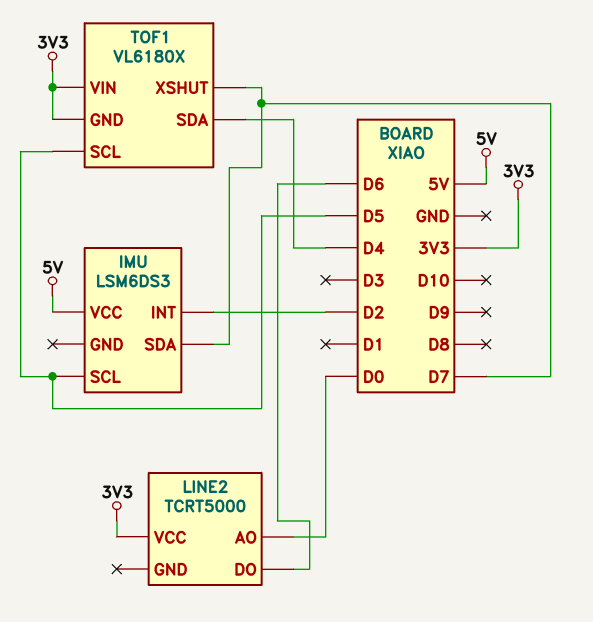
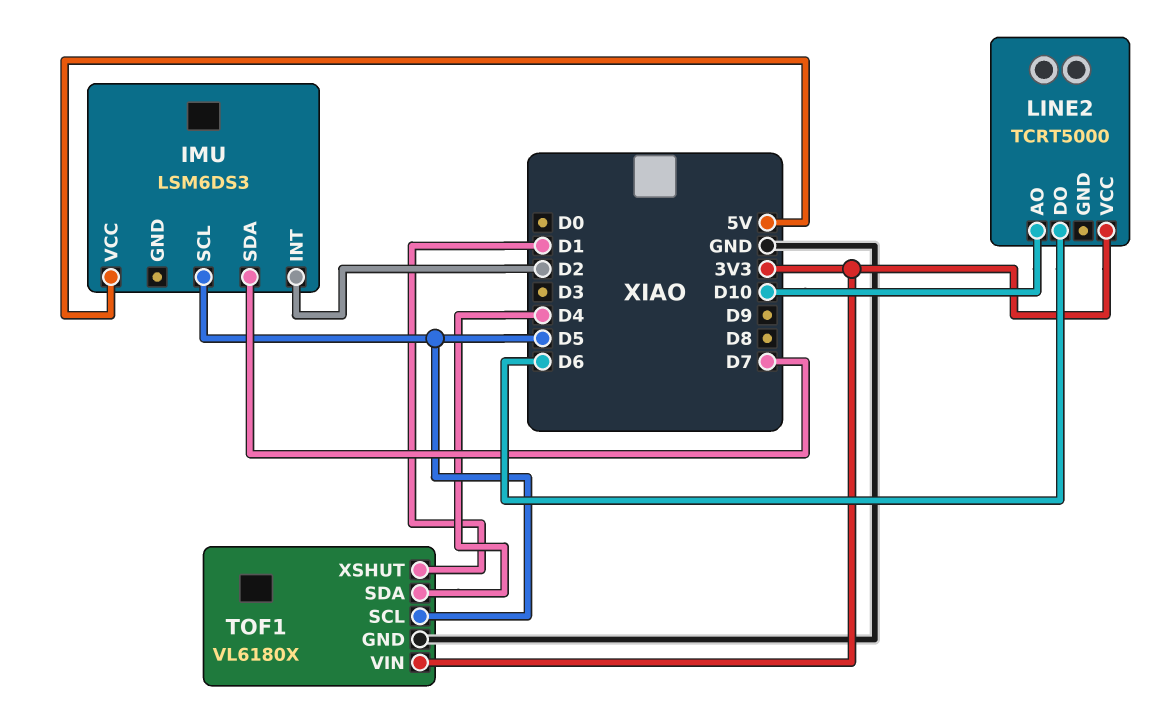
LINE2 pin AO: D0 -> D10
TOF1 pin GND: 3V3 -> GND
TOF1 pin XSHUT: D7 -> D1

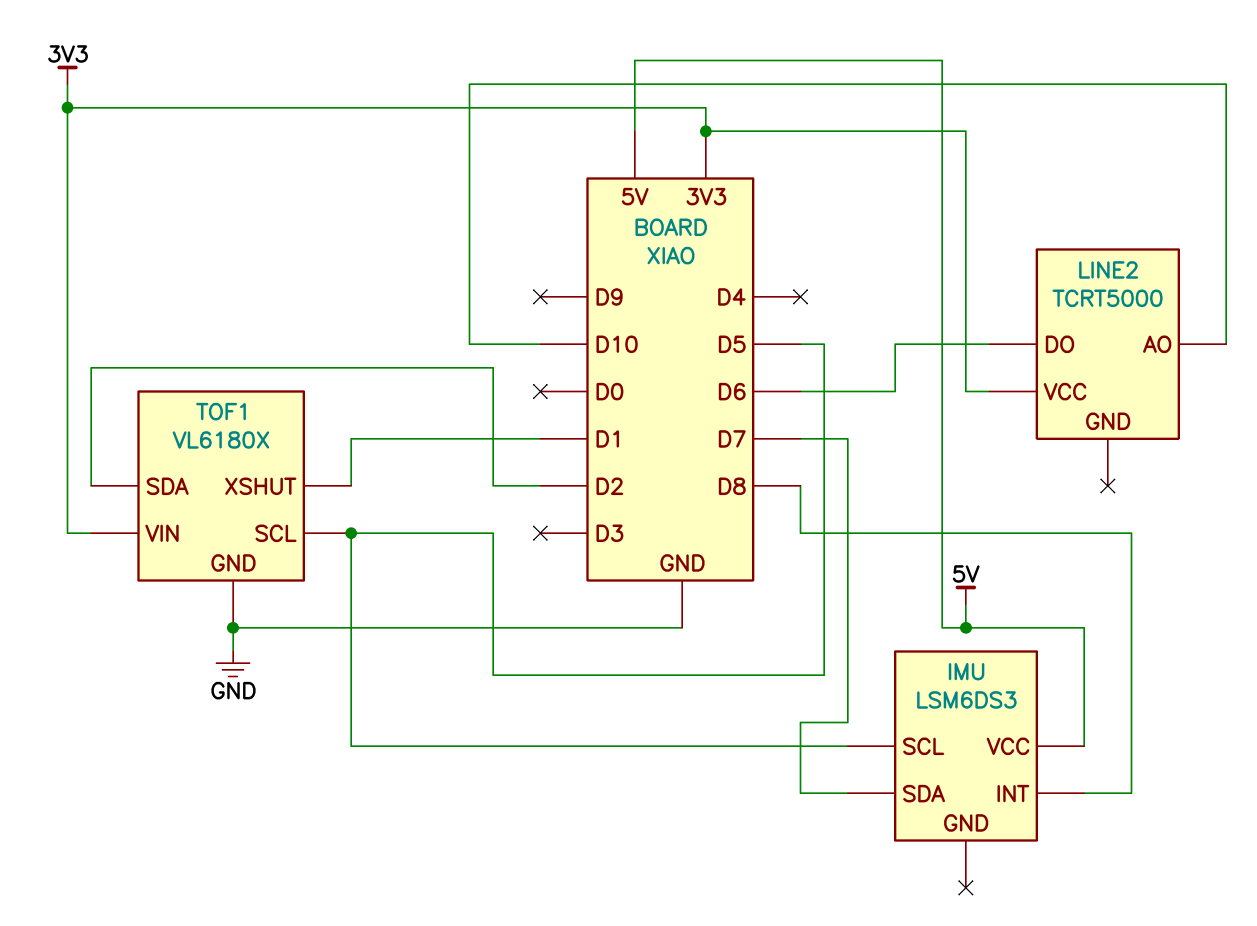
IMU pin INT: D2 -> D8
TOF1 pin SDA: D4 -> D2

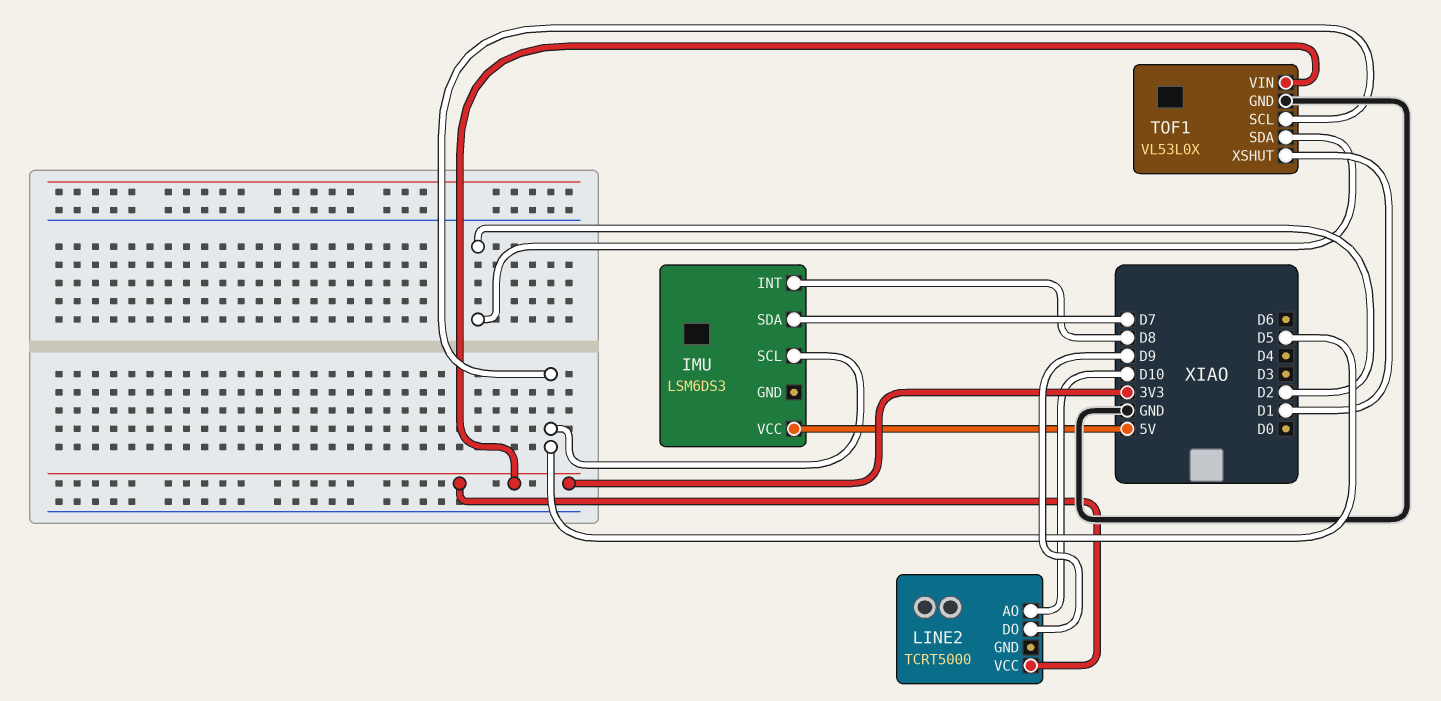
LINE2 pin DO: D6 -> D9
TOF1: VL6180X -> VL53L0X

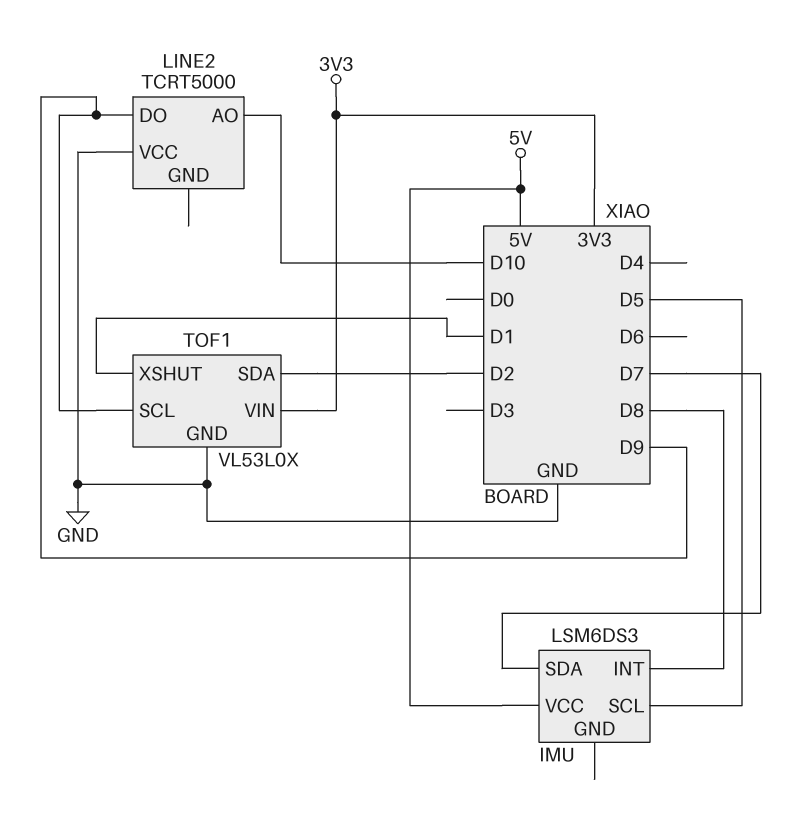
LINE2 pin VCC: 3V3 -> GND
TOF1 pin SCL: D5 -> D9

